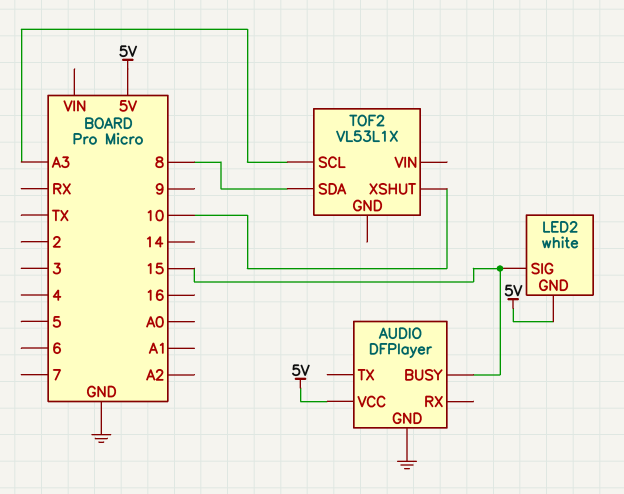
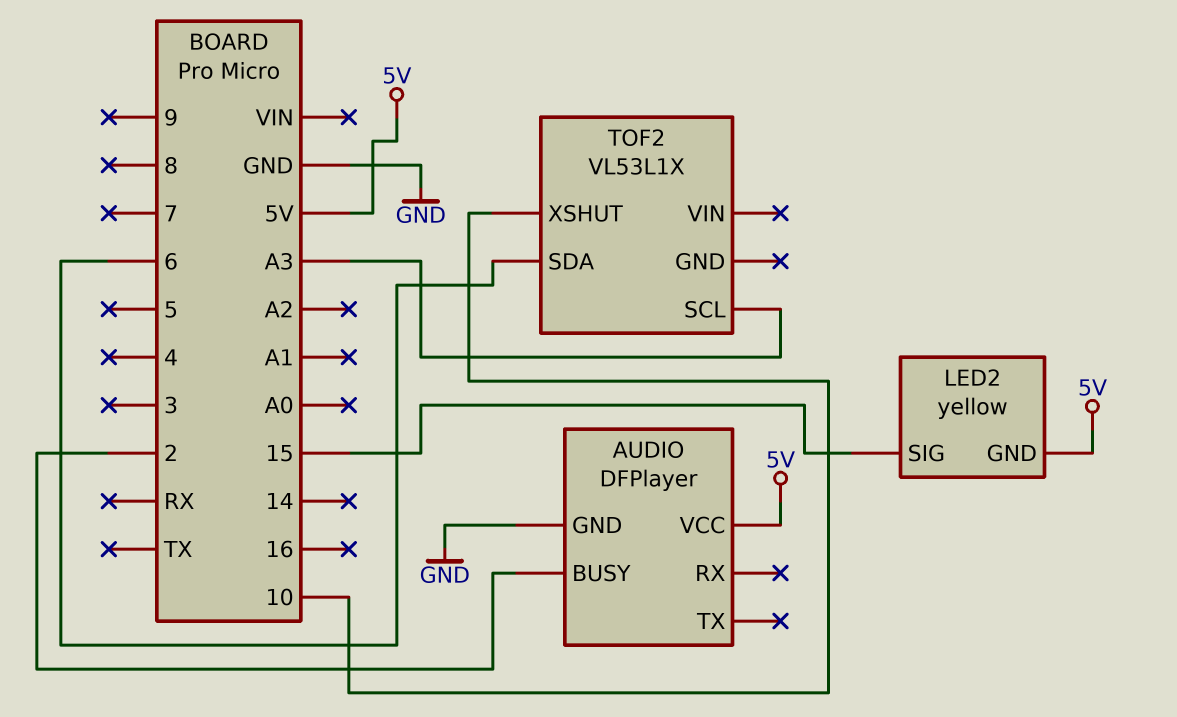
AUDIO pin BUSY: 15 -> 2
LED2: white -> yellow
TOF2 pin SDA: 8 -> 6

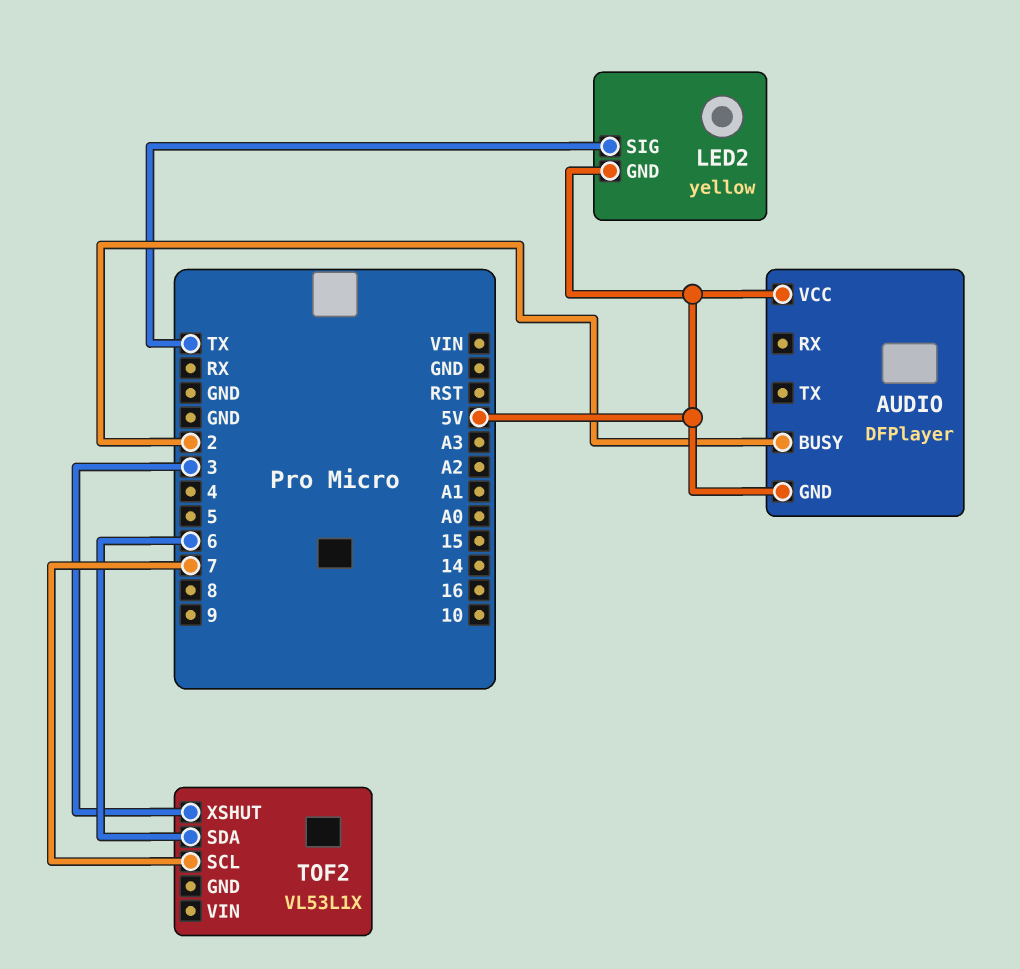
AUDIO pin GND: GND -> 5V
LED2 pin SIG: 15 -> TX
TOF2 pin SCL: A3 -> 7
TOF2 pin XSHUT: 10 -> 3

